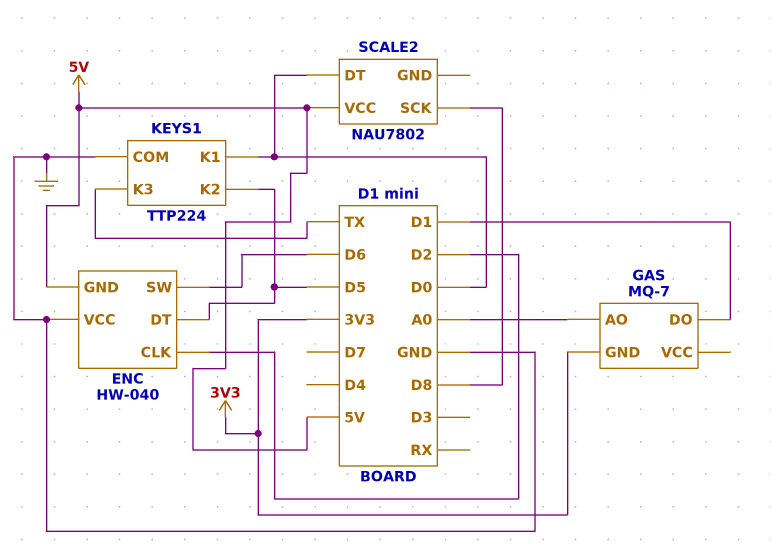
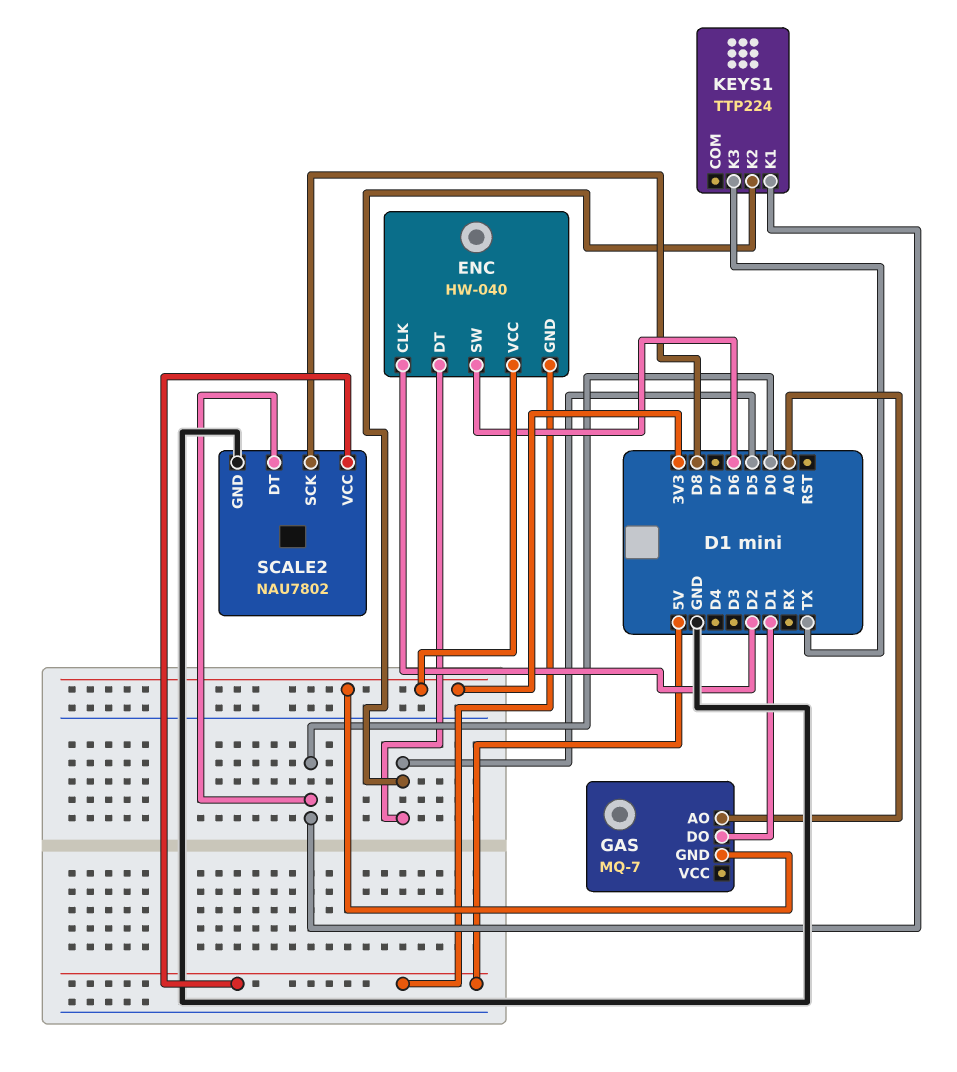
ENC pin VCC: GND -> 3V3
KEYS1 pin COM: GND -> none
SCALE2 pin GND: none -> GND

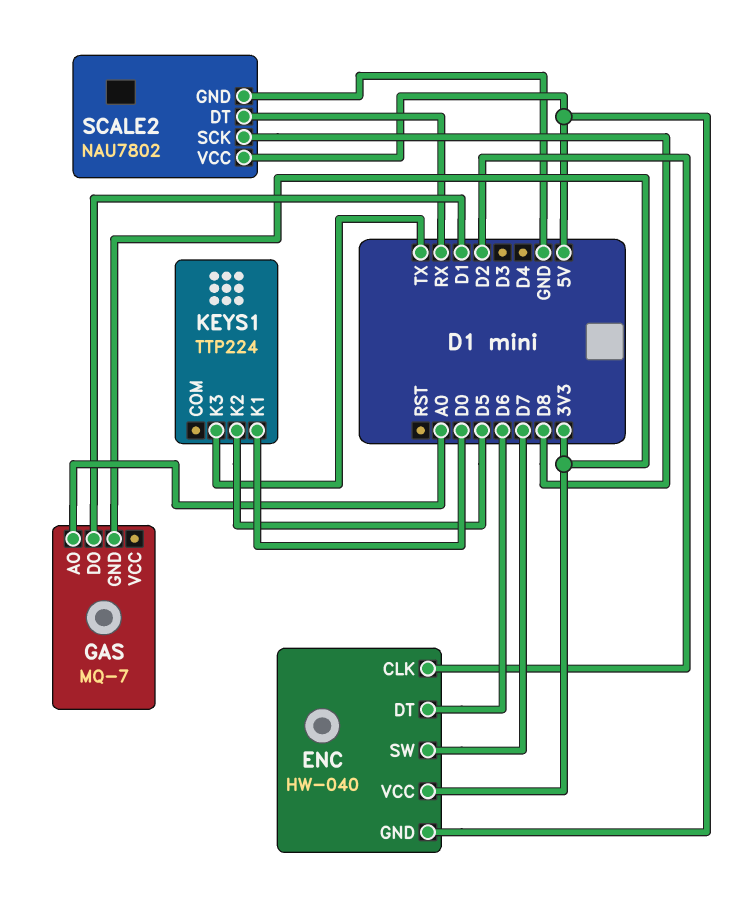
ENC pin DT: D5 -> D6
ENC pin SW: D6 -> D7
SCALE2 pin DT: D0 -> RX

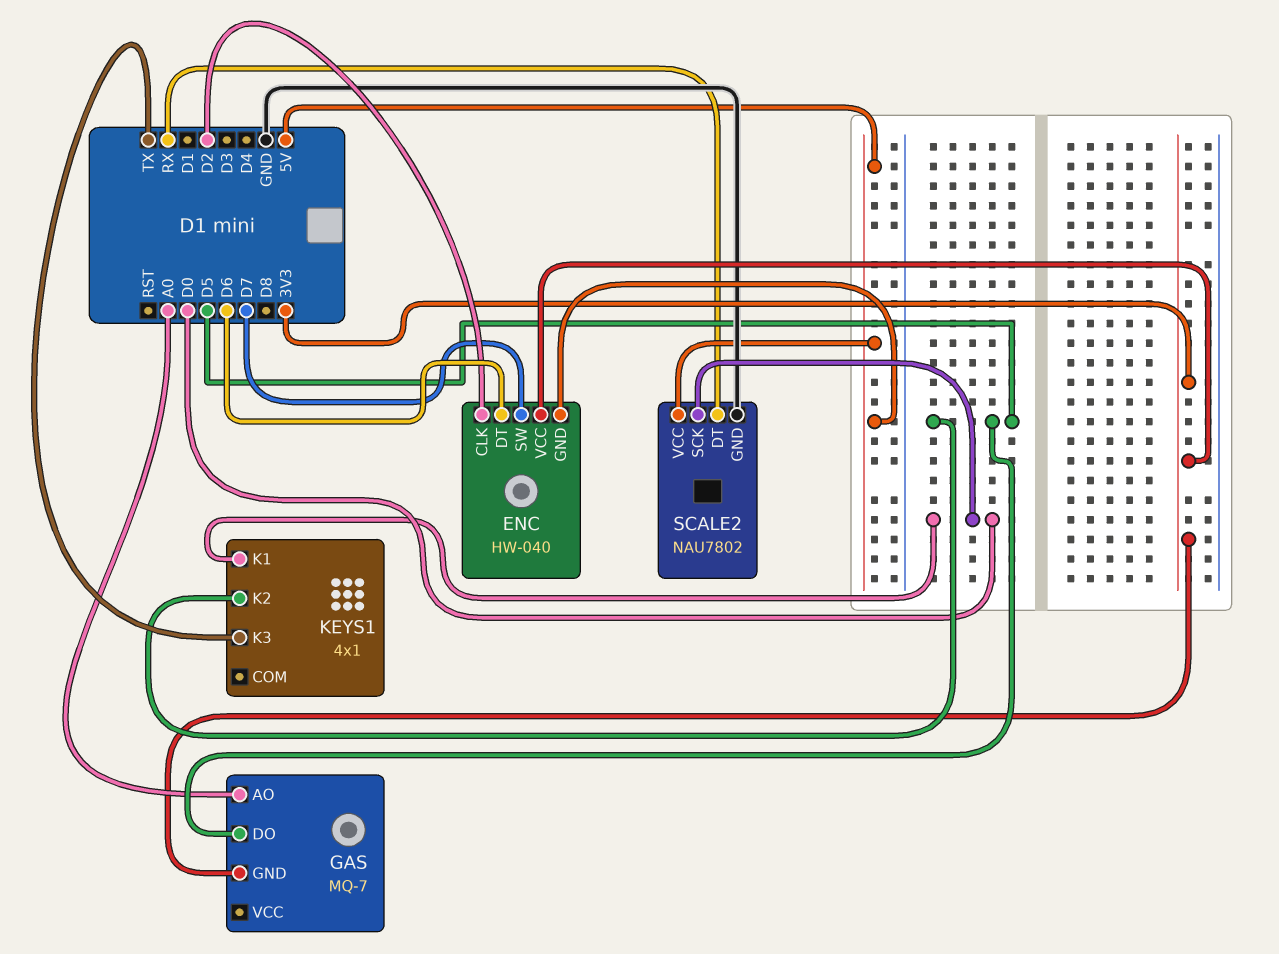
GAS pin DO: D1 -> D5
KEYS1: TTP224 -> 4x1
SCALE2 pin SCK: D8 -> D0

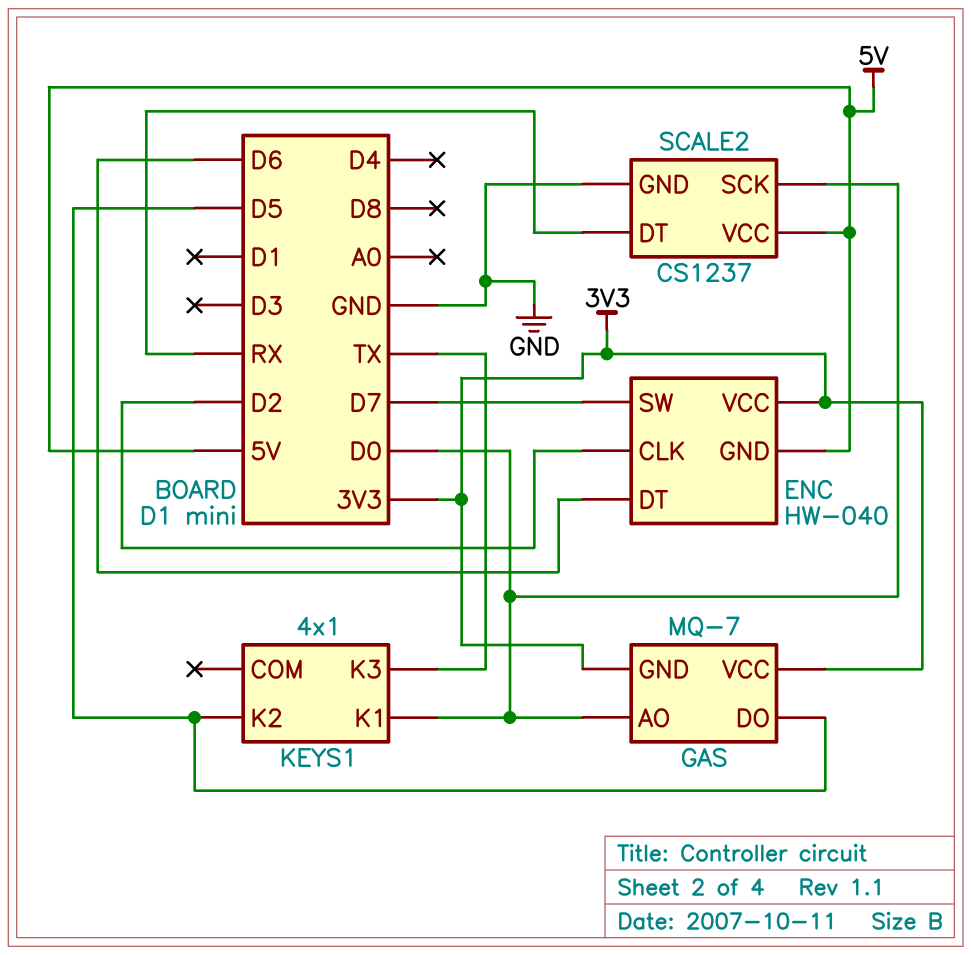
GAS pin AO: A0 -> D0
GAS pin VCC: none -> 3V3
SCALE2: NAU7802 -> CS1237

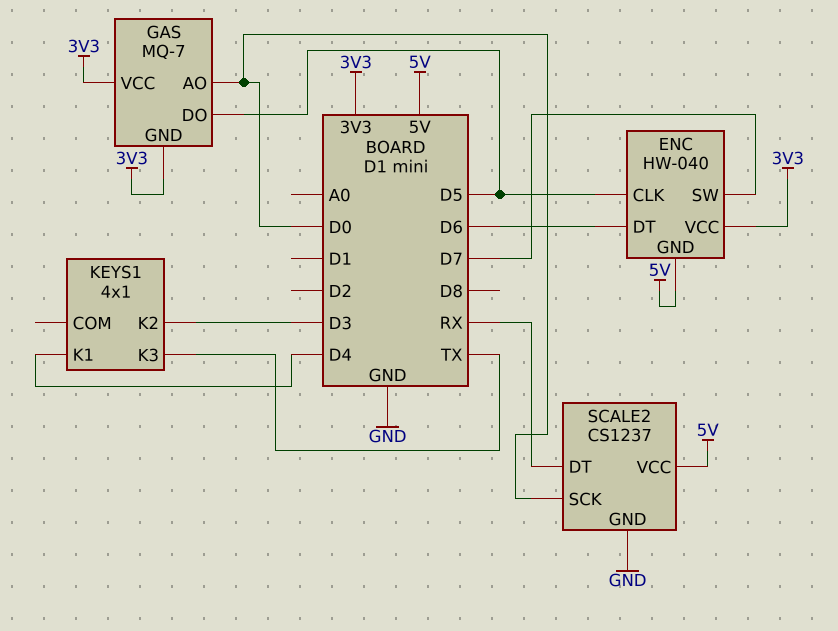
ENC pin CLK: D2 -> D5
KEYS1 pin K1: D0 -> D4
KEYS1 pin K2: D5 -> D3

